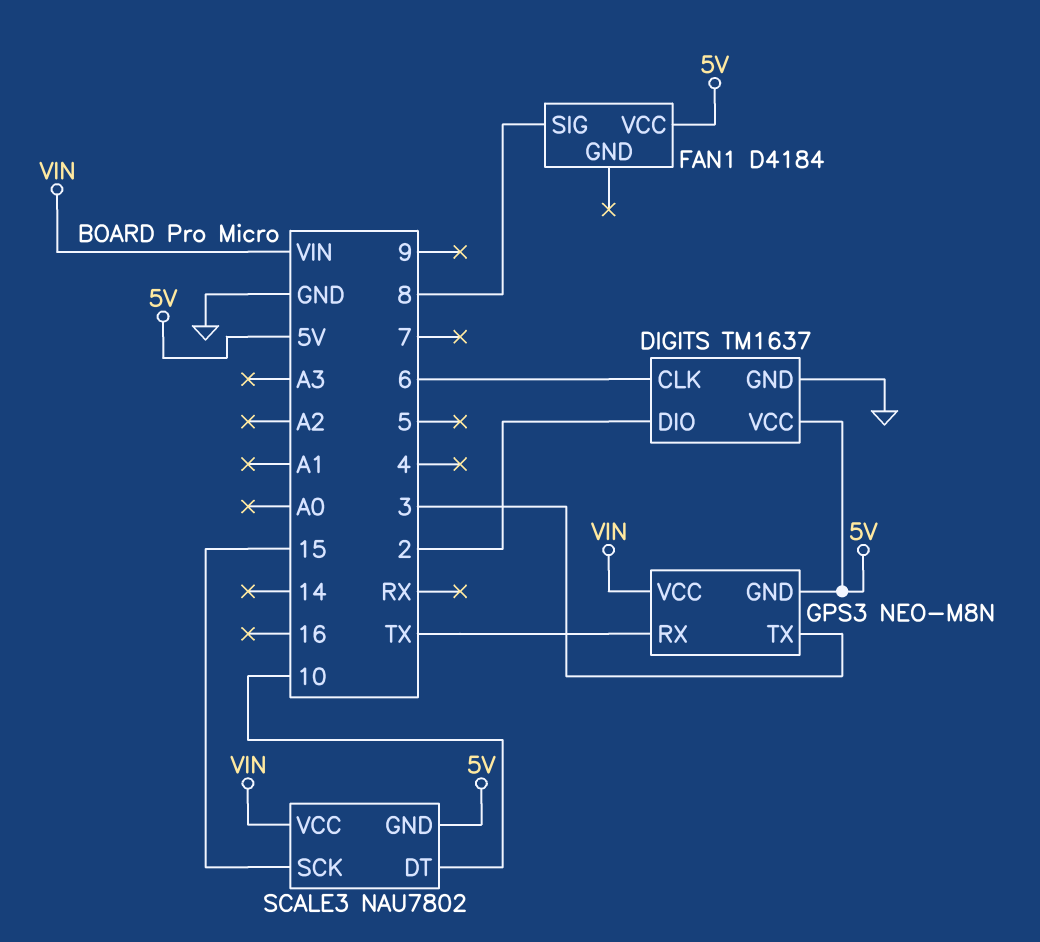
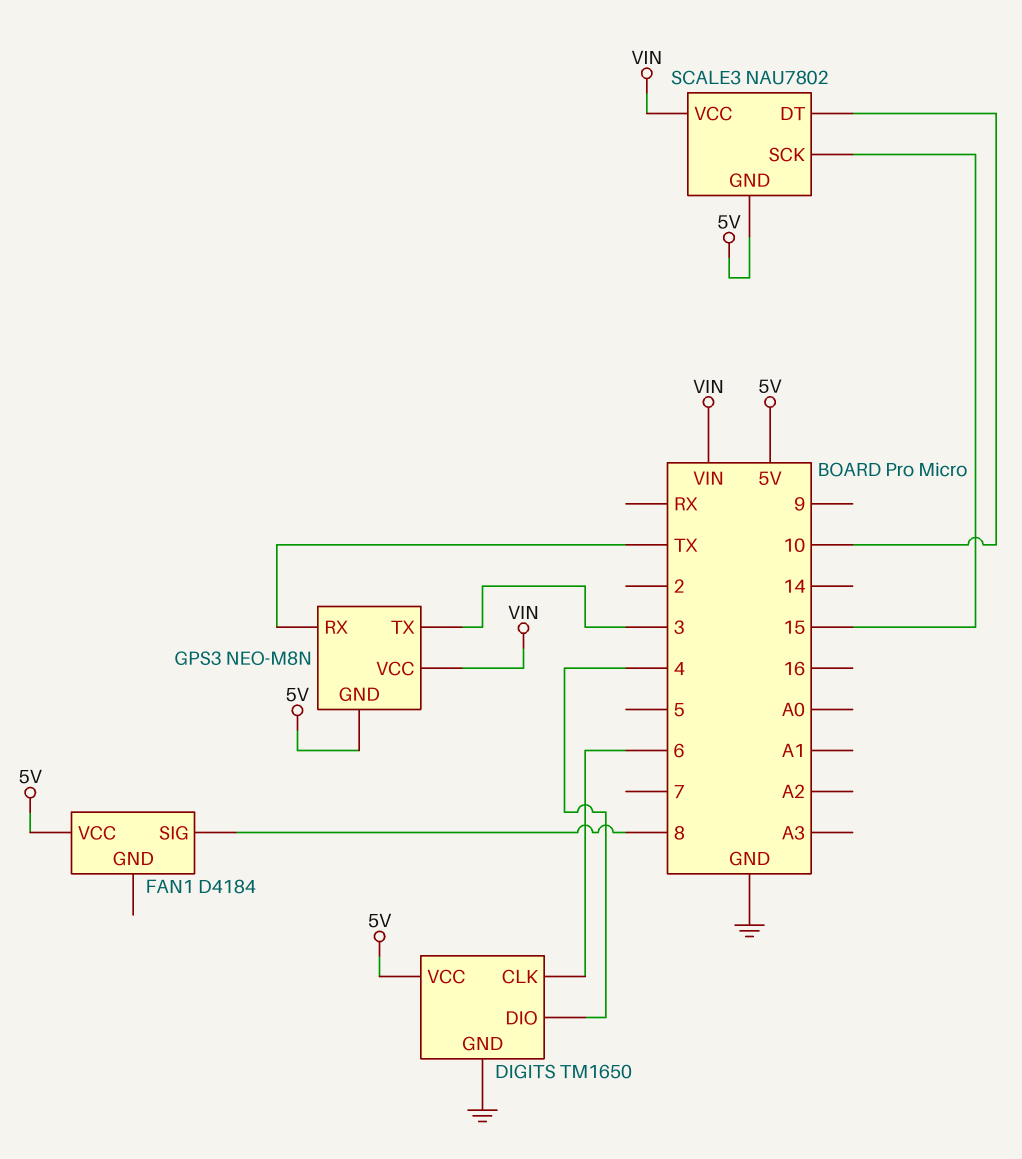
DIGITS: TM1637 -> TM1650
DIGITS pin DIO: 2 -> 4

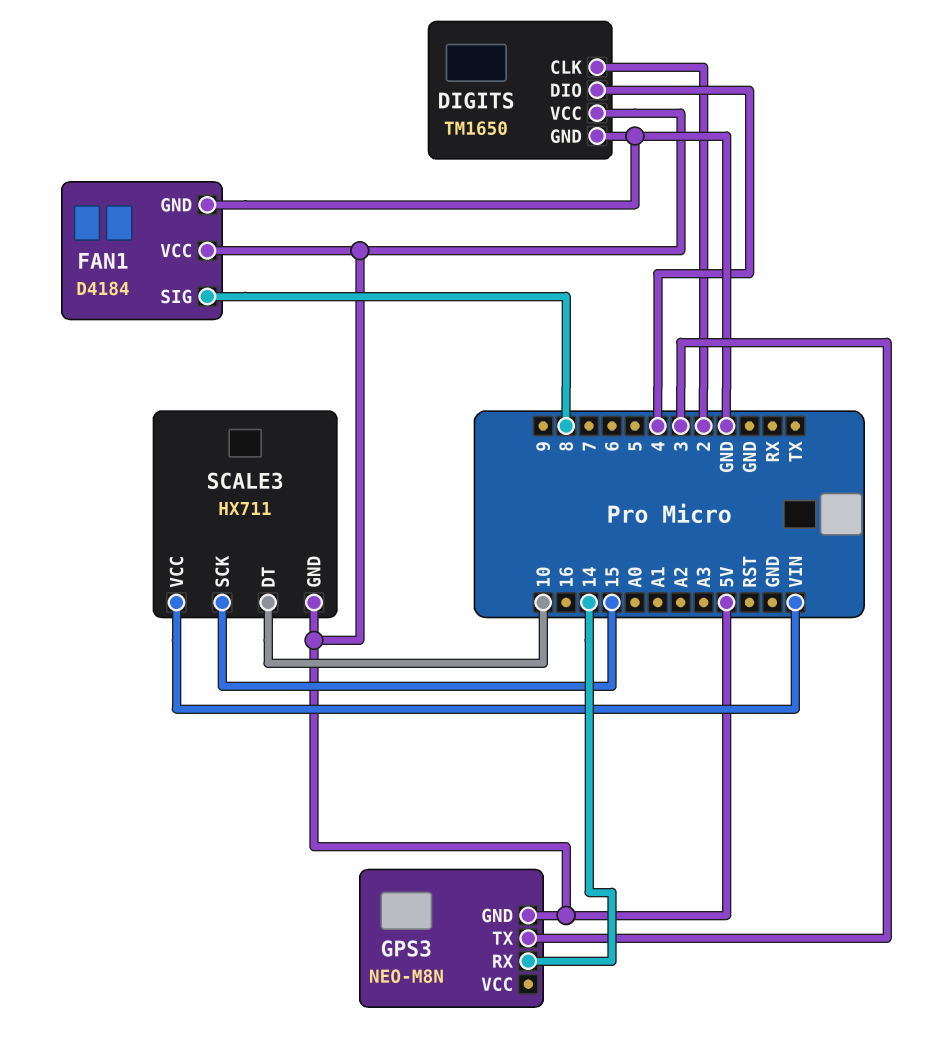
DIGITS pin CLK: 6 -> 2
FAN1 pin GND: none -> GND
GPS3 pin RX: TX -> 14
GPS3 pin VCC: VIN -> none
SCALE3: NAU7802 -> HX711

